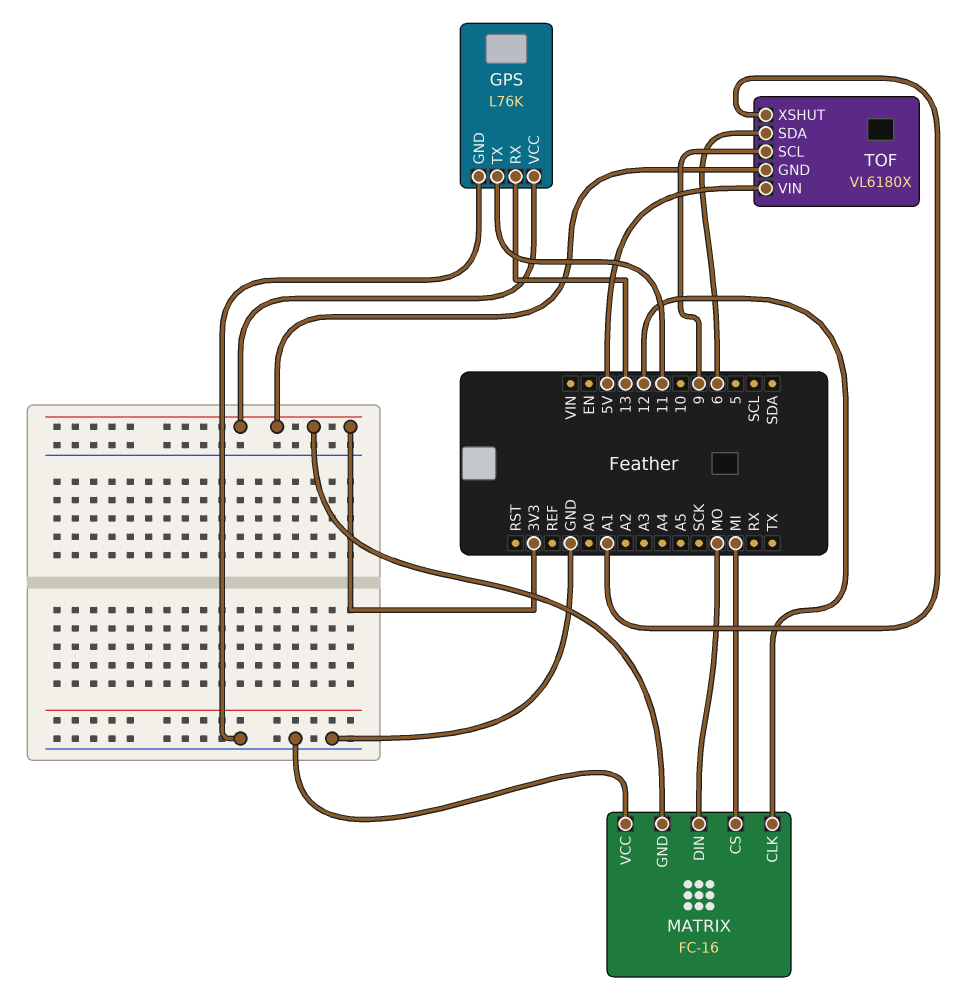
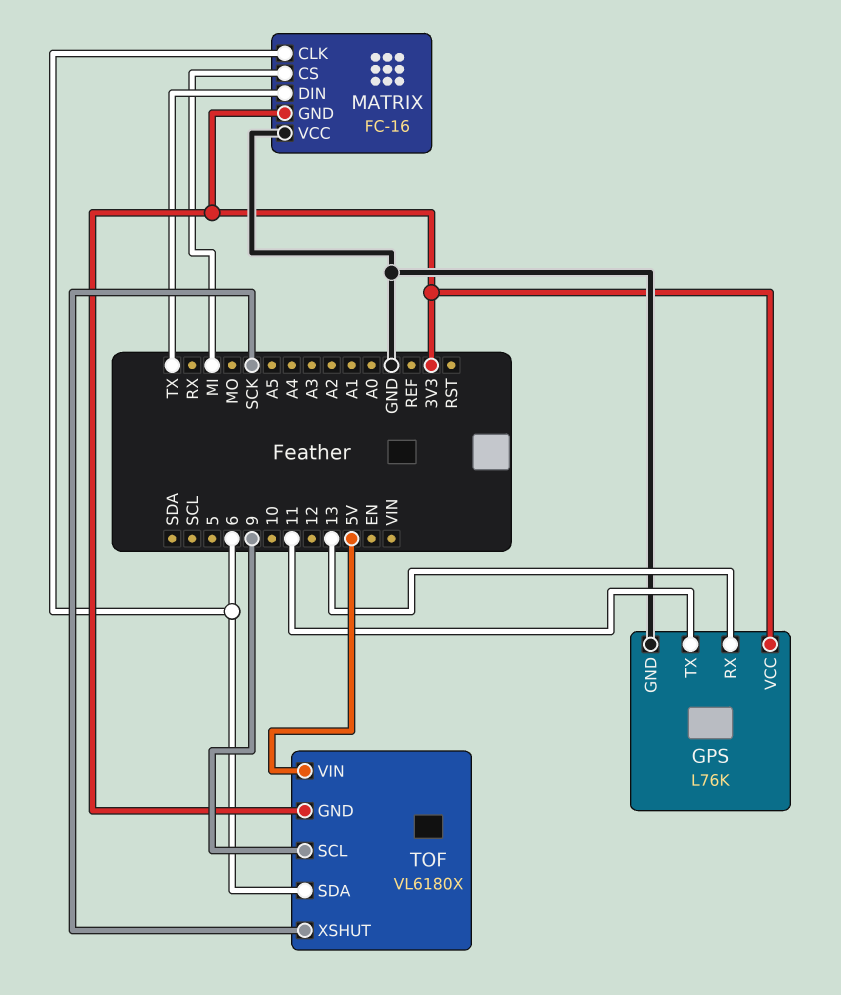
MATRIX pin CLK: 12 -> 6
MATRIX pin DIN: MO -> TX
TOF pin XSHUT: A1 -> SCK

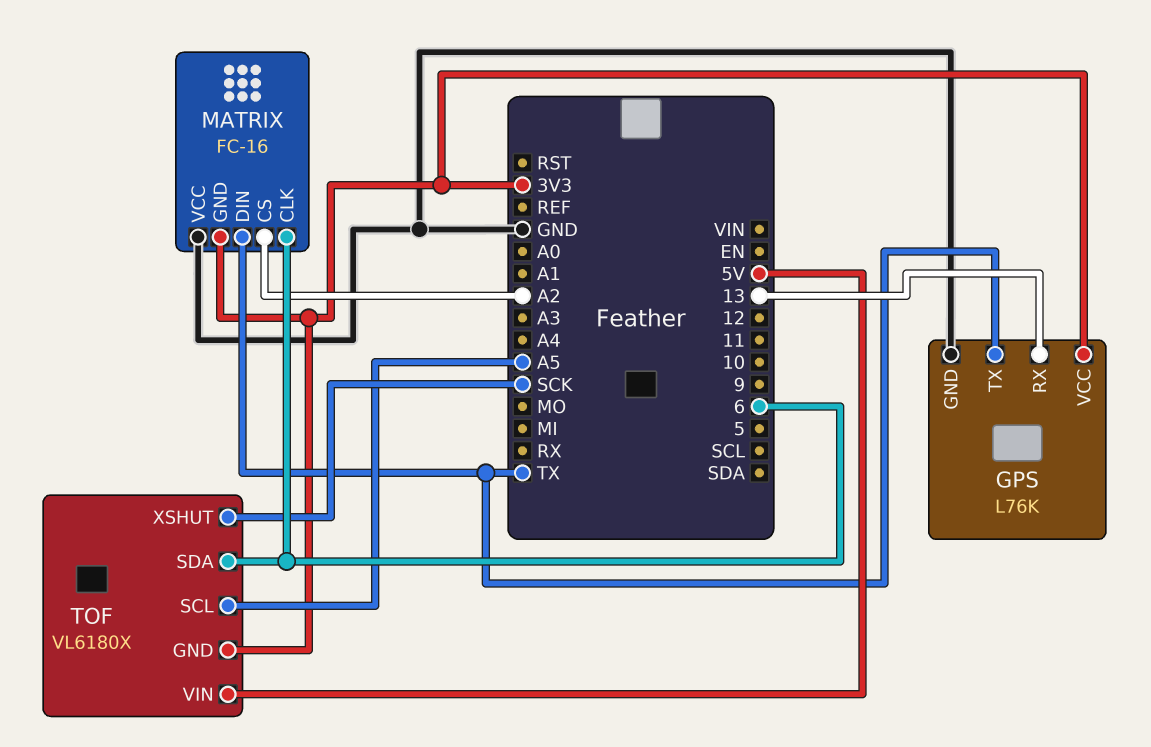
GPS pin TX: 11 -> TX
MATRIX pin CS: MI -> A2
TOF pin SCL: 9 -> A5

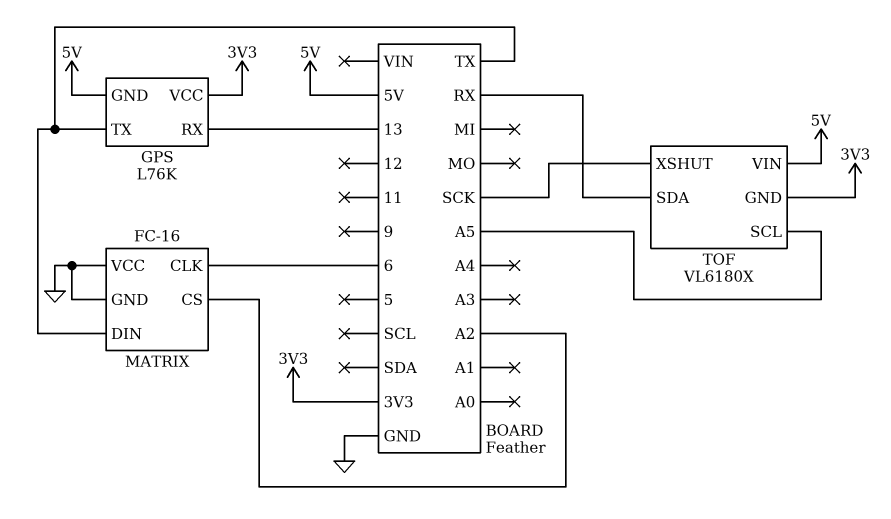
GPS pin GND: GND -> 5V
MATRIX pin GND: 3V3 -> GND
TOF pin SDA: 6 -> RX

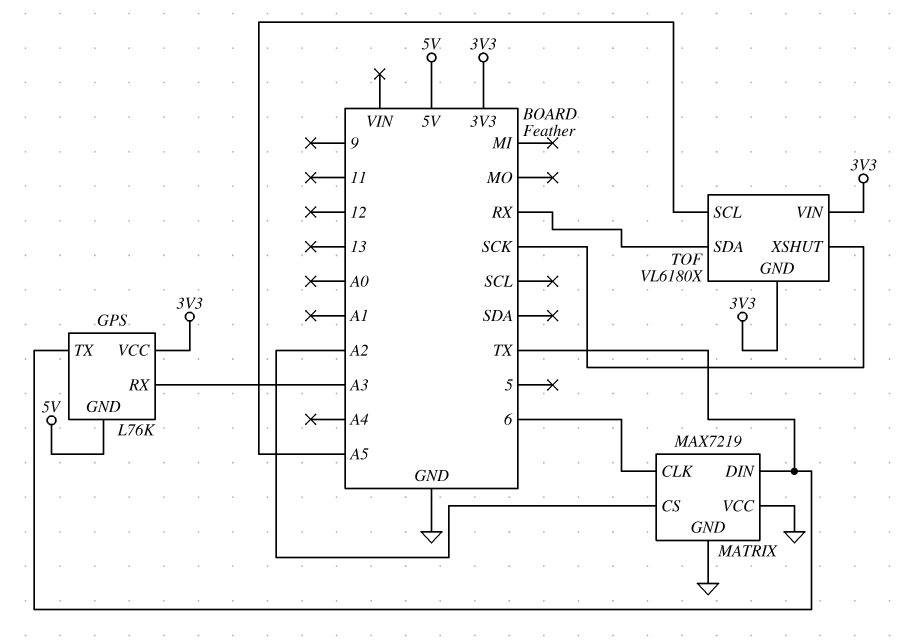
GPS pin RX: 13 -> A3
MATRIX: FC-16 -> MAX7219
TOF pin VIN: 5V -> 3V3

